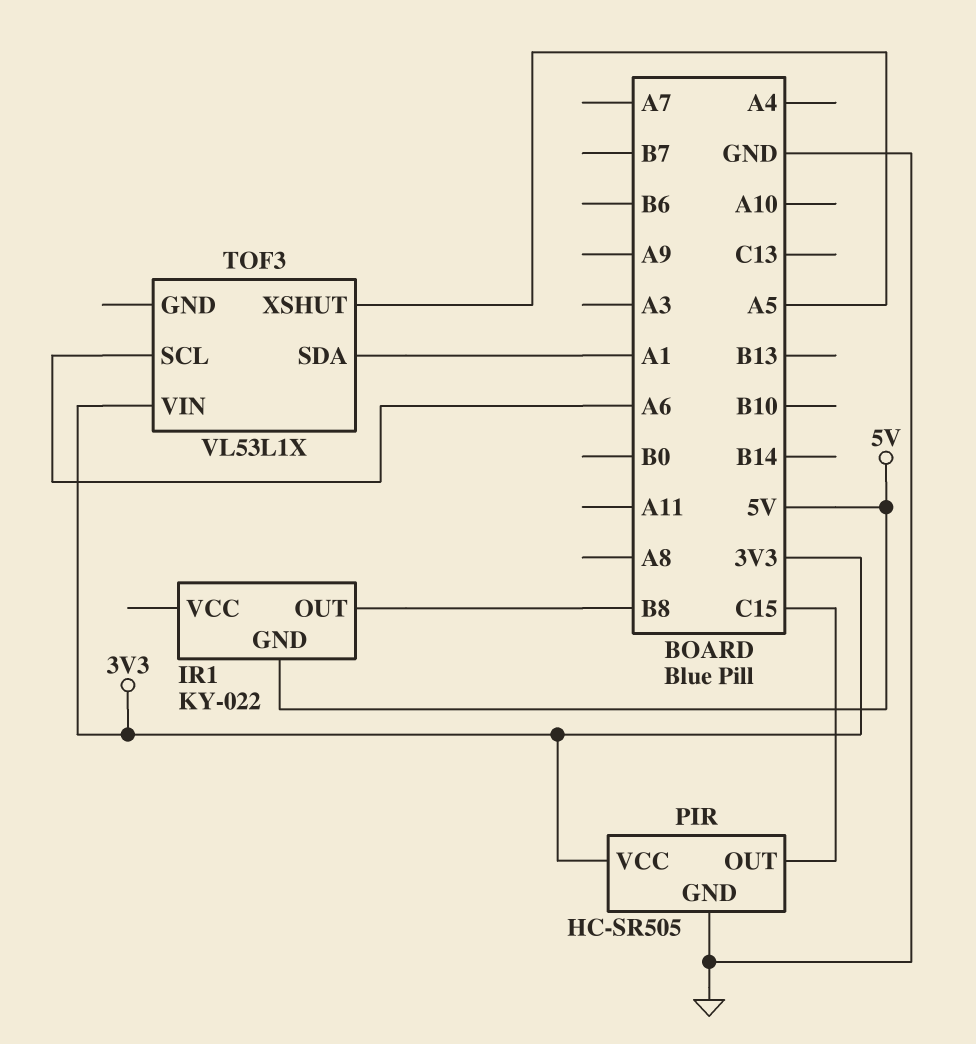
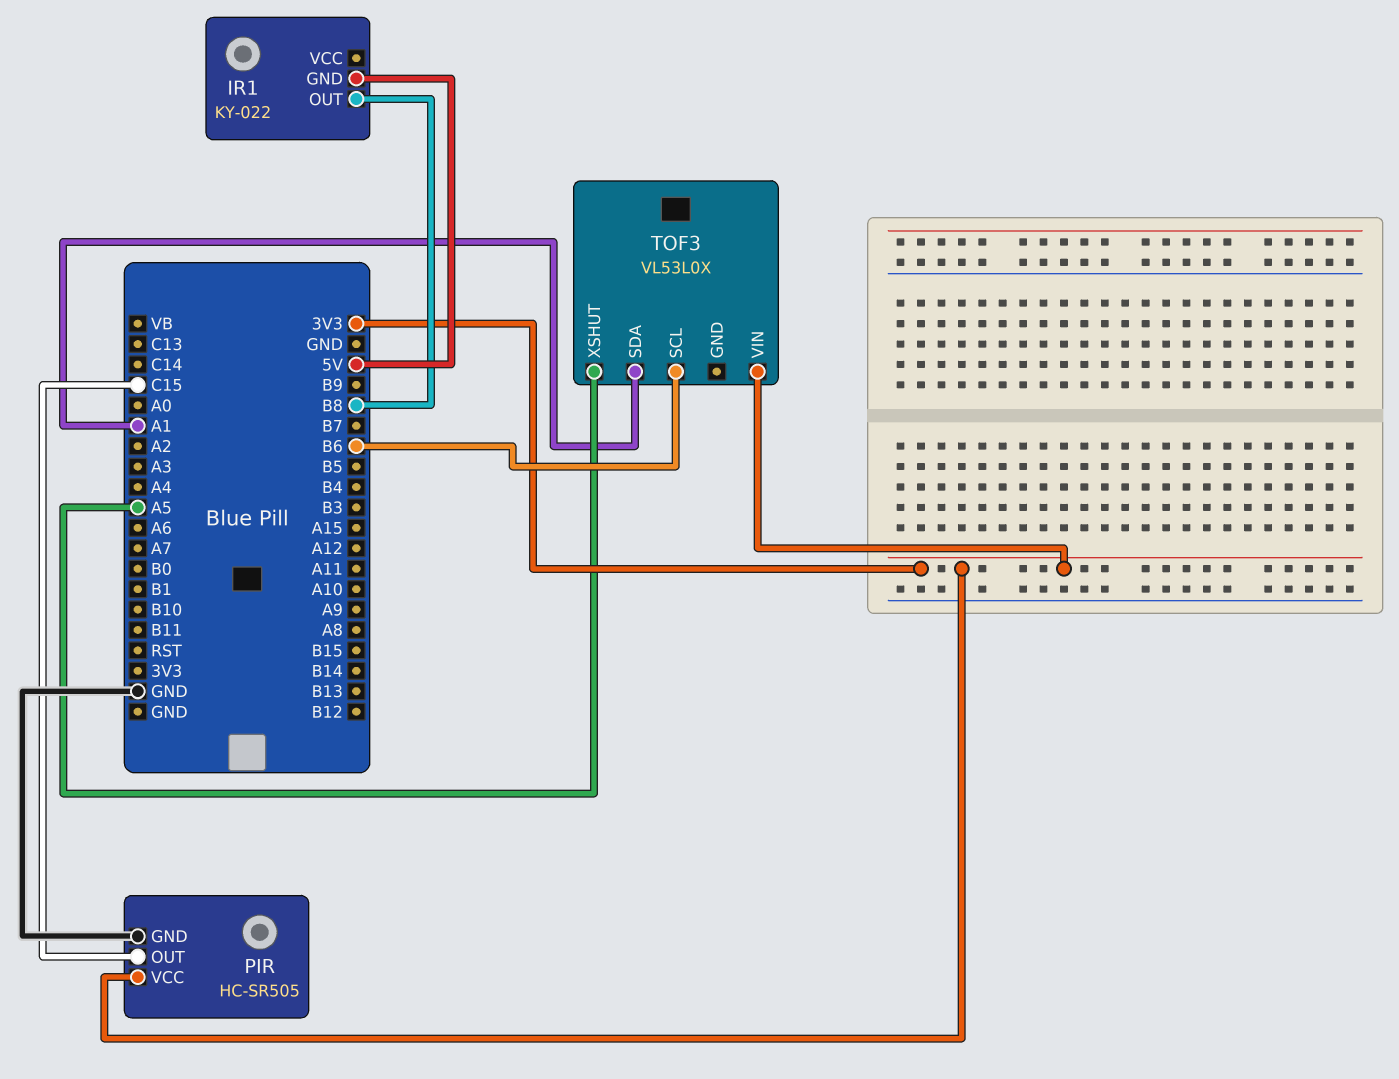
TOF3: VL53L1X -> VL53L0X
TOF3 pin SCL: A6 -> B6

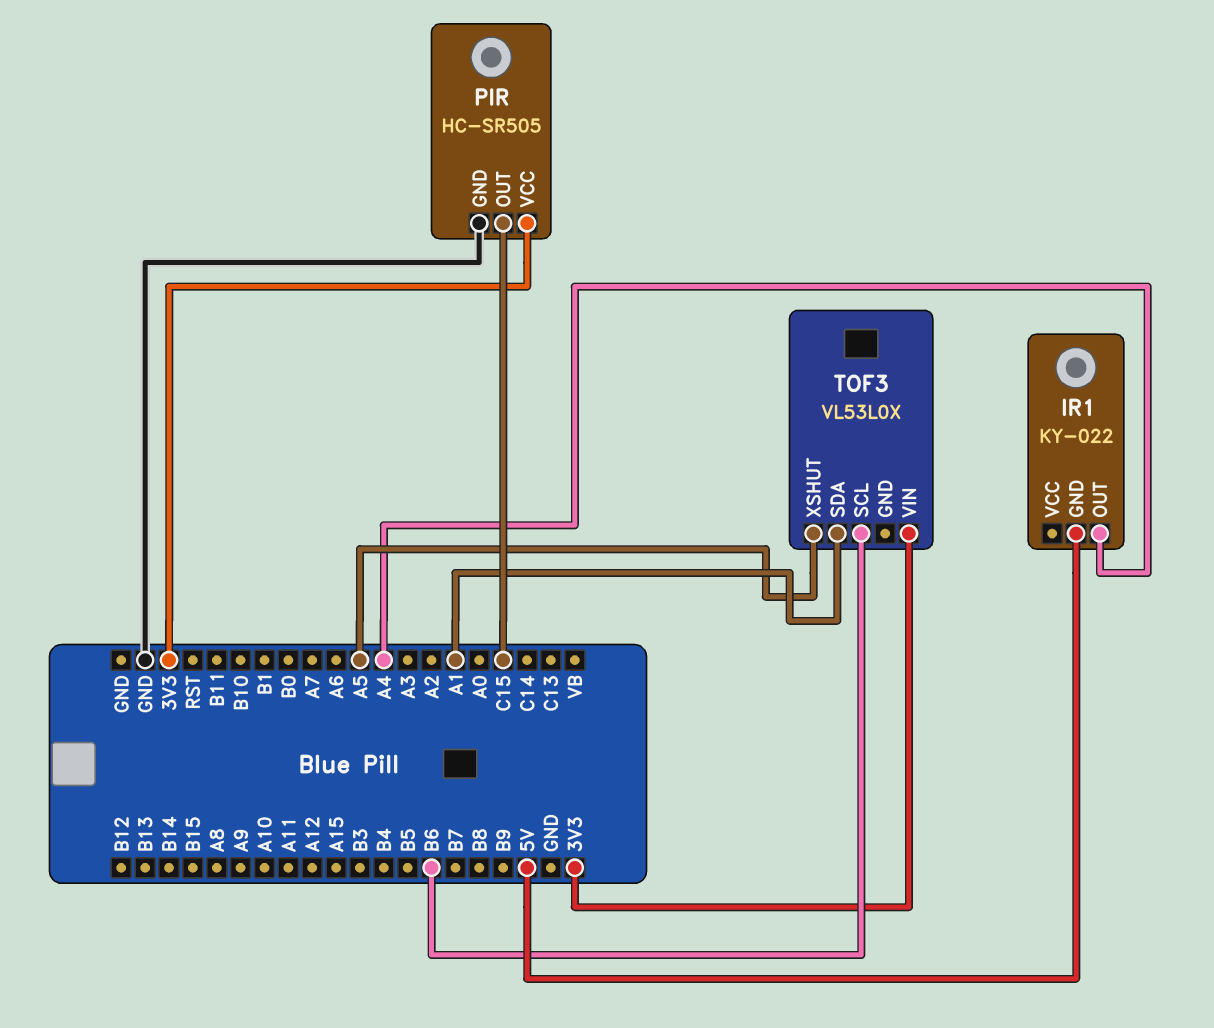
IR1 pin OUT: B8 -> A4

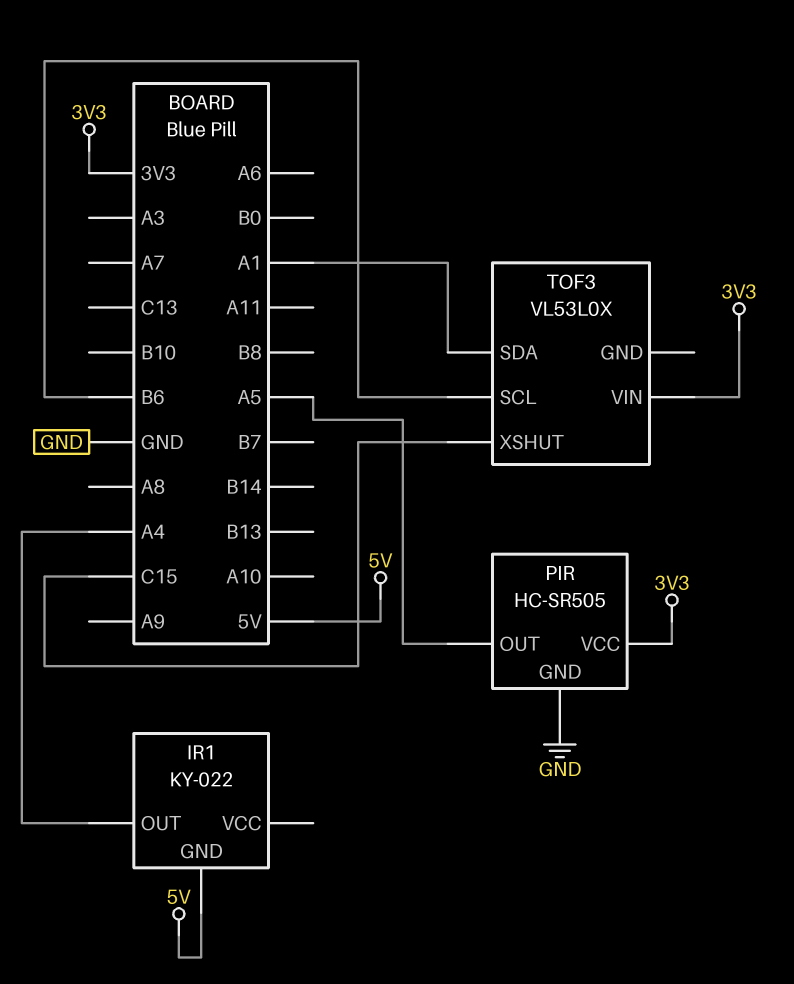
PIR pin OUT: C15 -> A5
TOF3 pin XSHUT: A5 -> C15

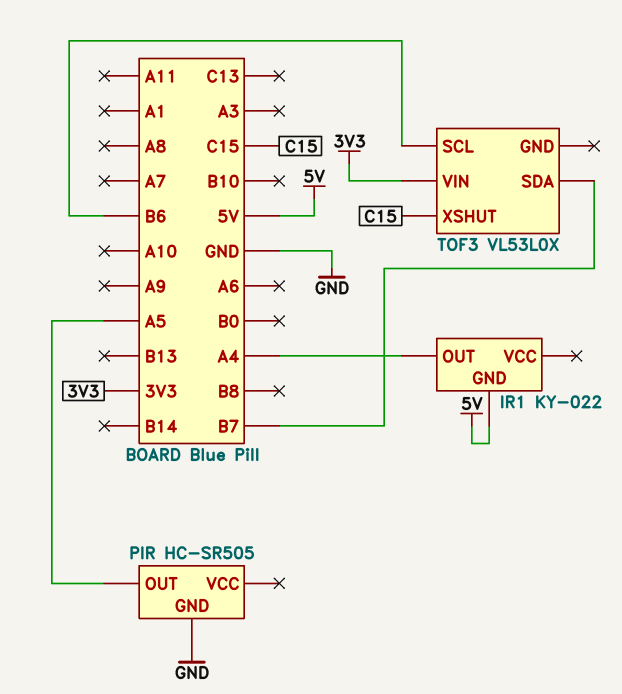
PIR pin VCC: 3V3 -> none
TOF3 pin SDA: A1 -> B7

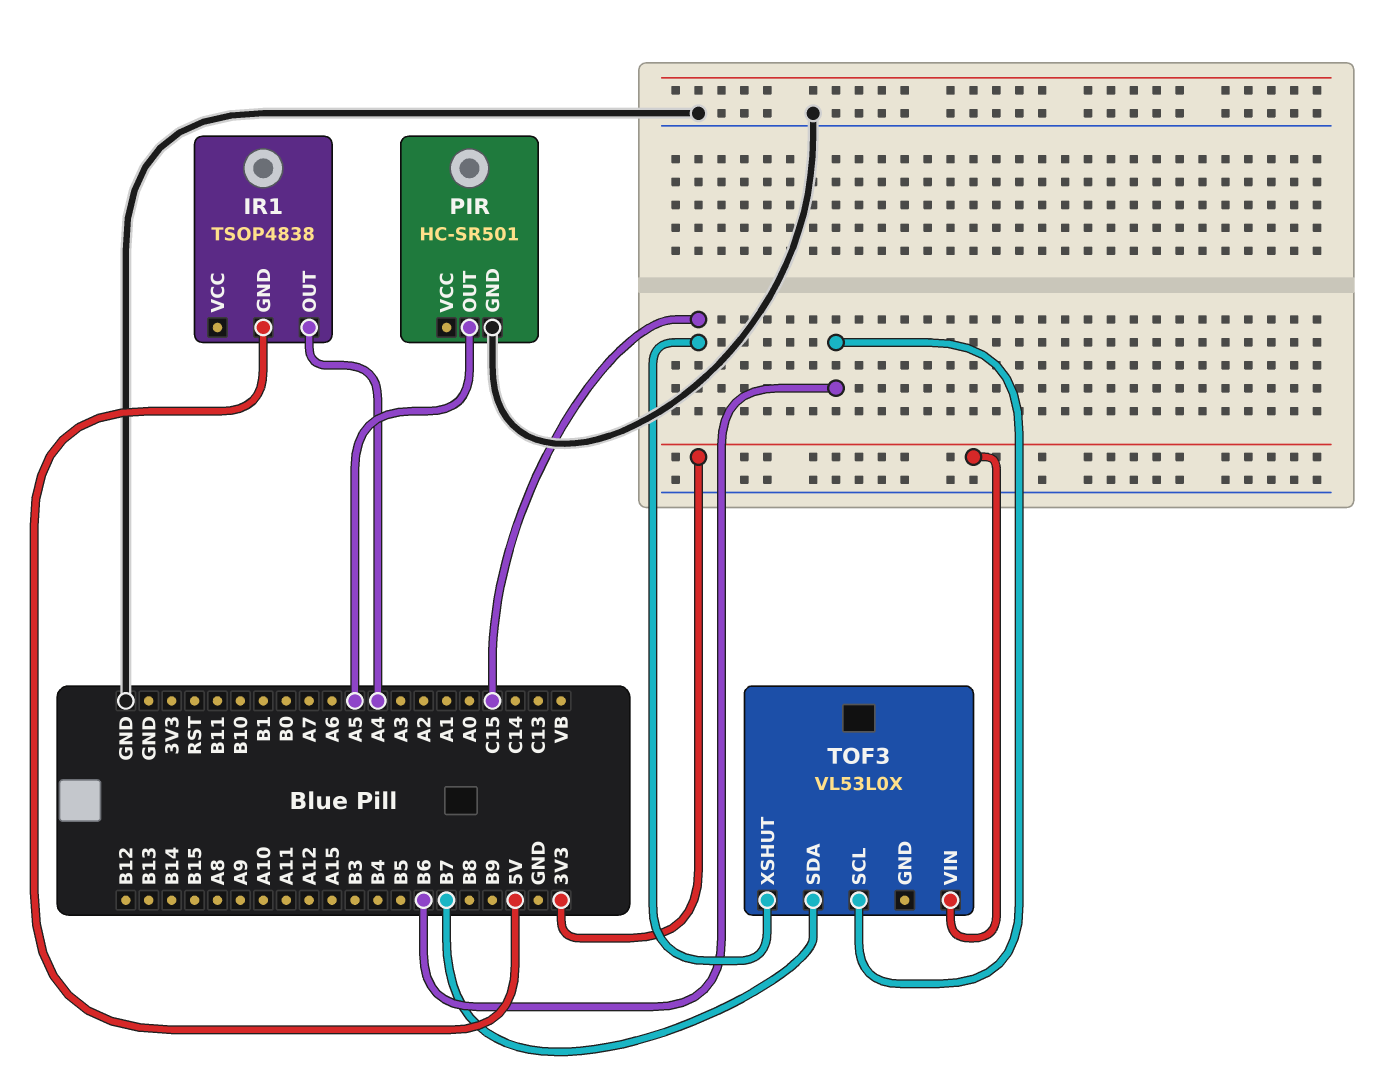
IR1: KY-022 -> TSOP4838
PIR: HC-SR505 -> HC-SR501

